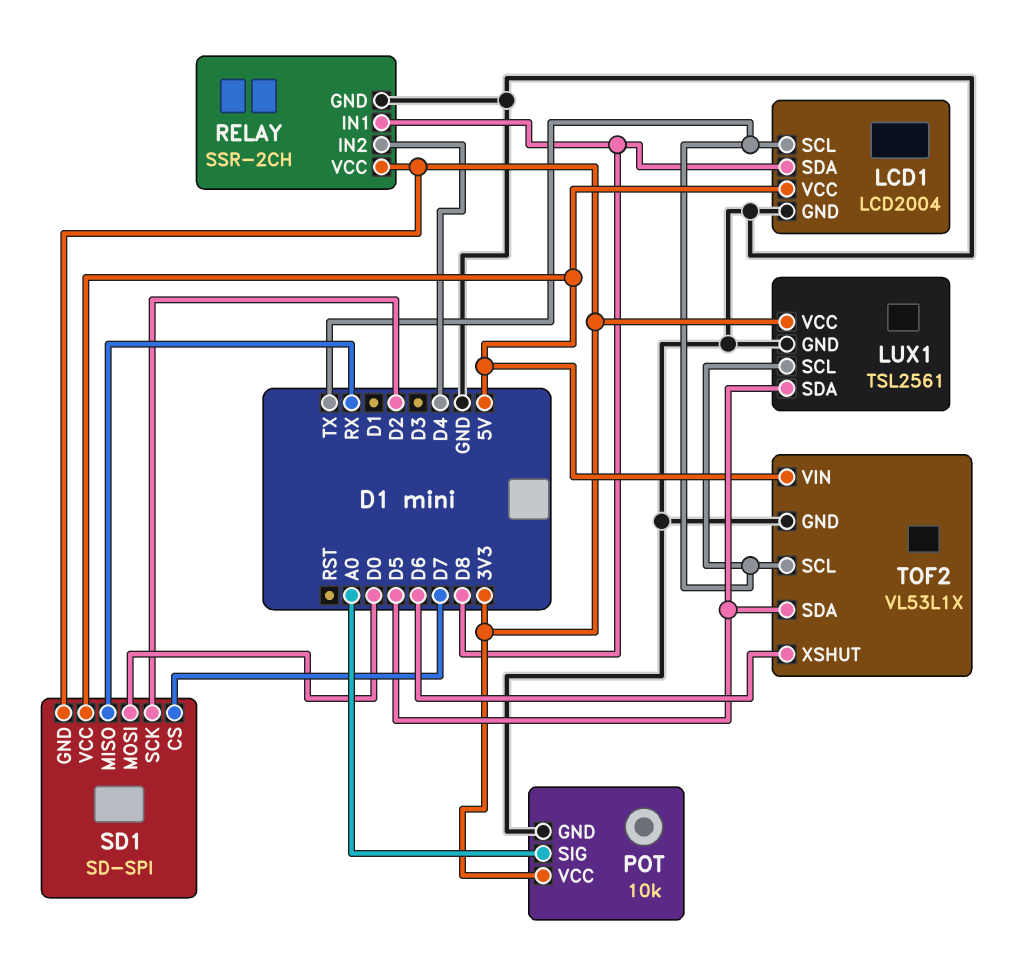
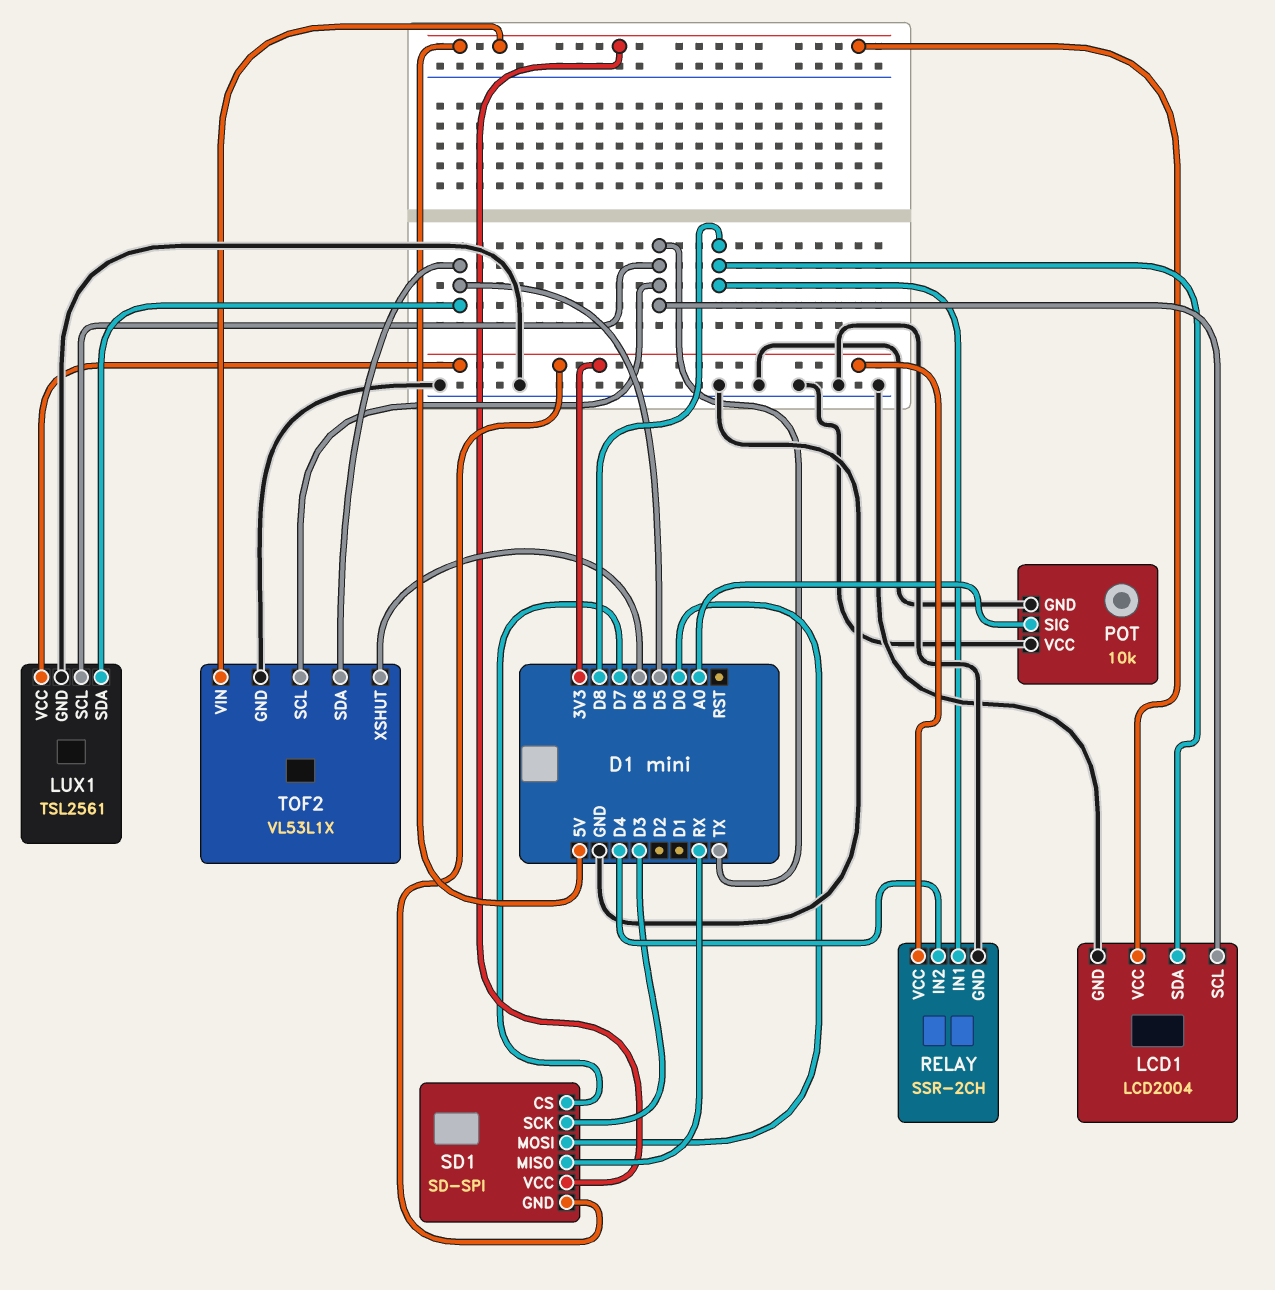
POT pin VCC: 3V3 -> GND
SD1 pin SCK: D2 -> D3

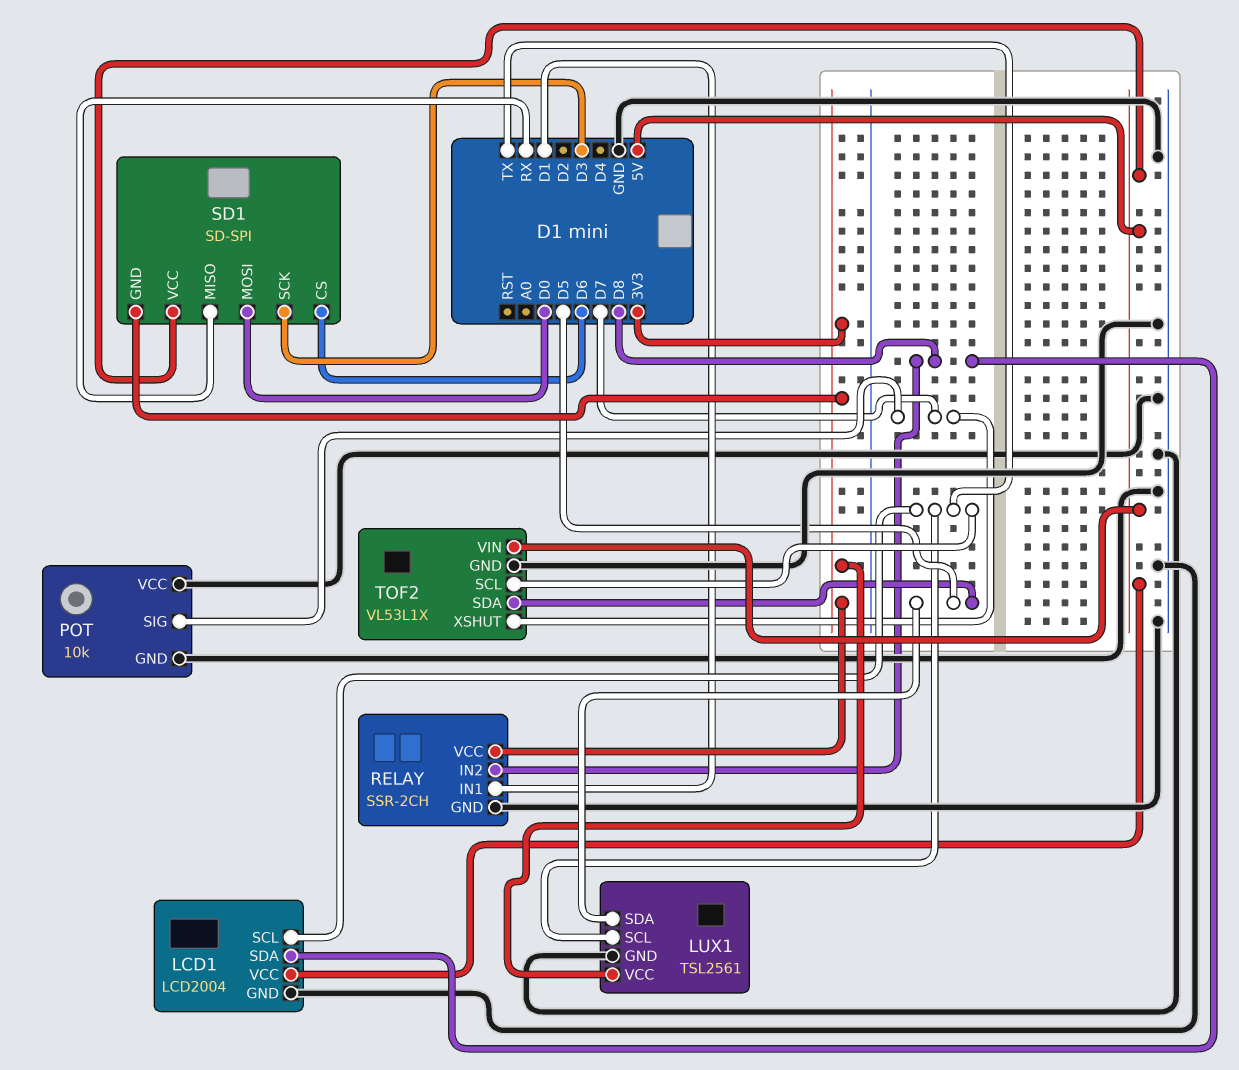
POT pin SIG: A0 -> D7
RELAY pin IN1: D8 -> D1
RELAY pin IN2: D4 -> D8
SD1 pin CS: D7 -> D6
TOF2 pin XSHUT: D6 -> D7

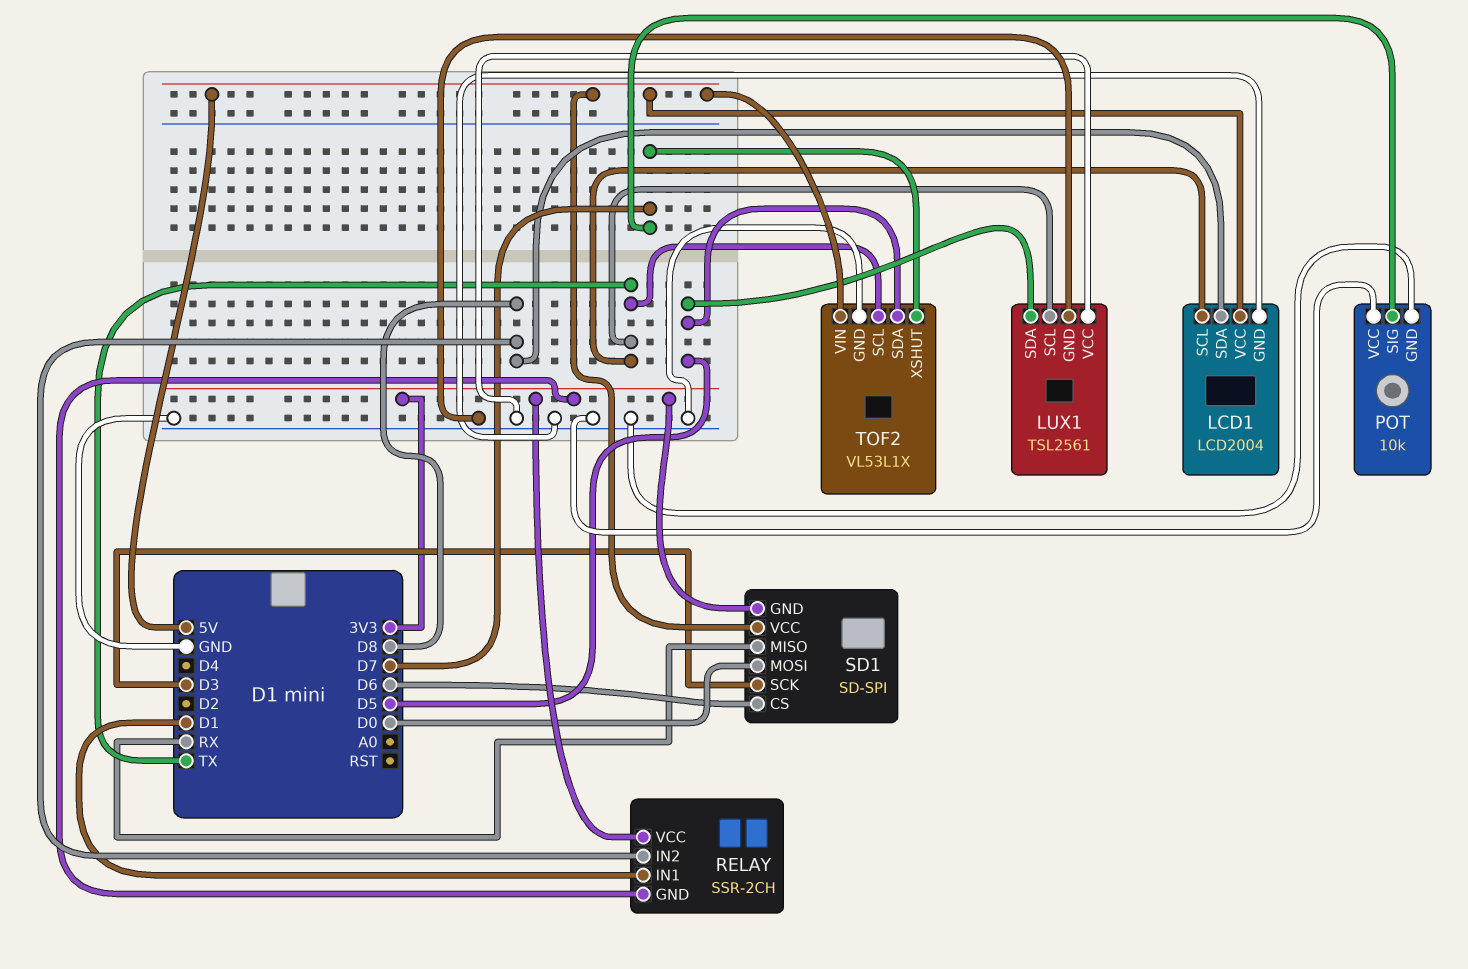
LUX1 pin VCC: 3V3 -> GND
RELAY pin GND: GND -> 3V3

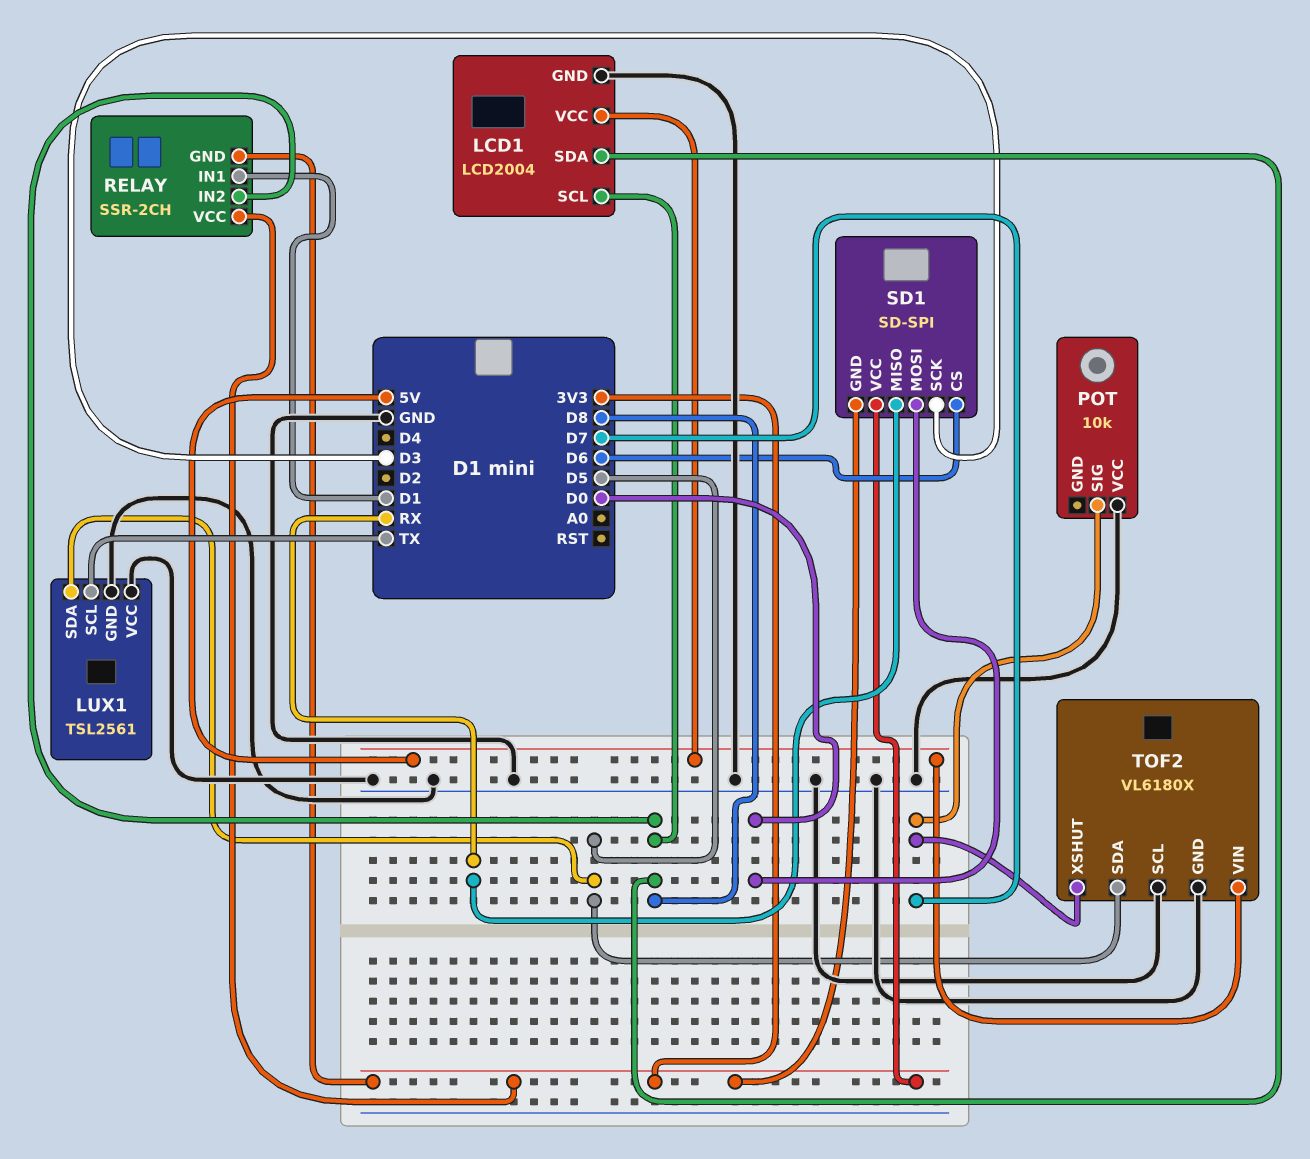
LCD1 pin SCL: TX -> D8
POT pin GND: GND -> none
SD1 pin VCC: 5V -> 3V3
TOF2: VL53L1X -> VL6180X
TOF2 pin SCL: TX -> GND

